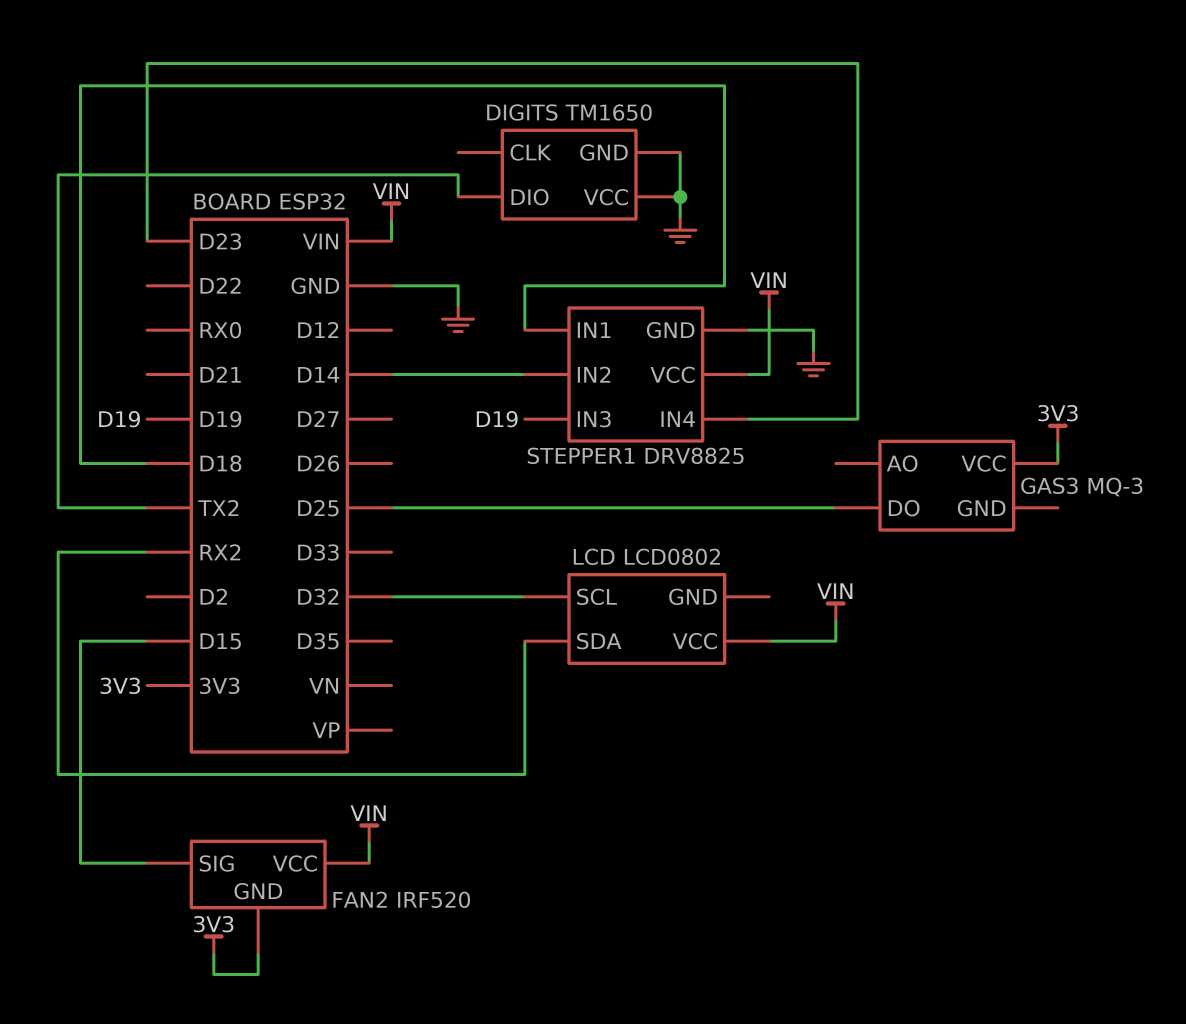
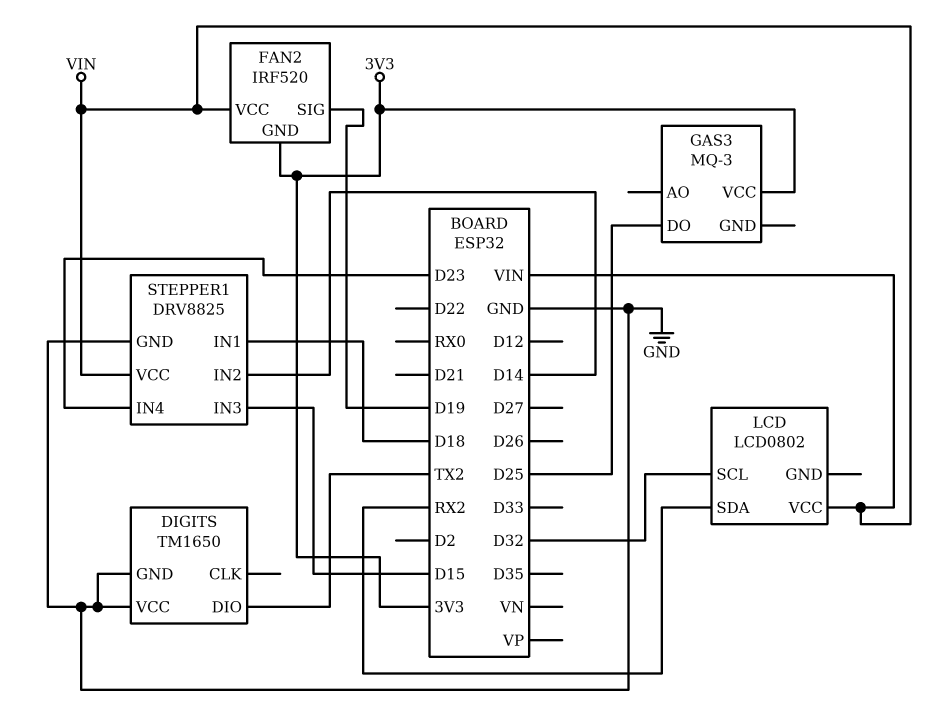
FAN2 pin SIG: D15 -> D19
STEPPER1 pin IN3: D19 -> D15

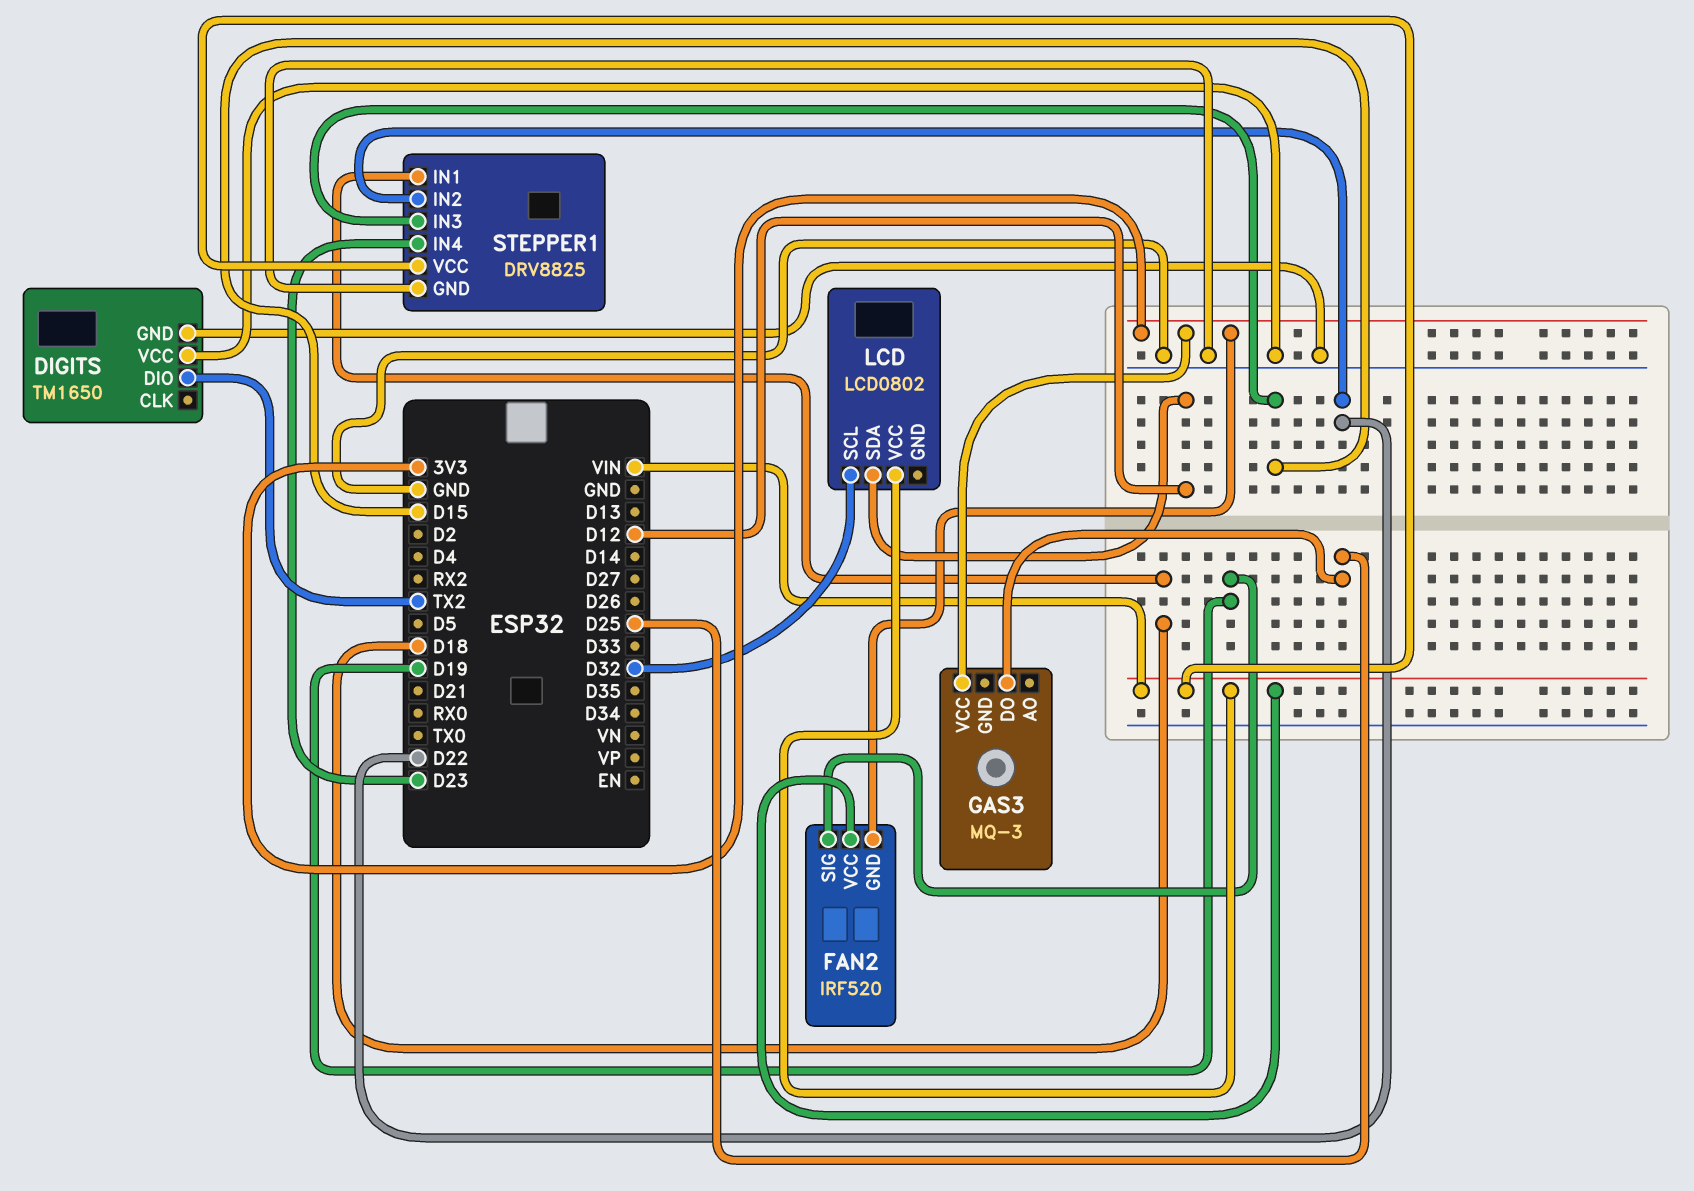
LCD pin SDA: RX2 -> D12
STEPPER1 pin IN2: D14 -> D22

